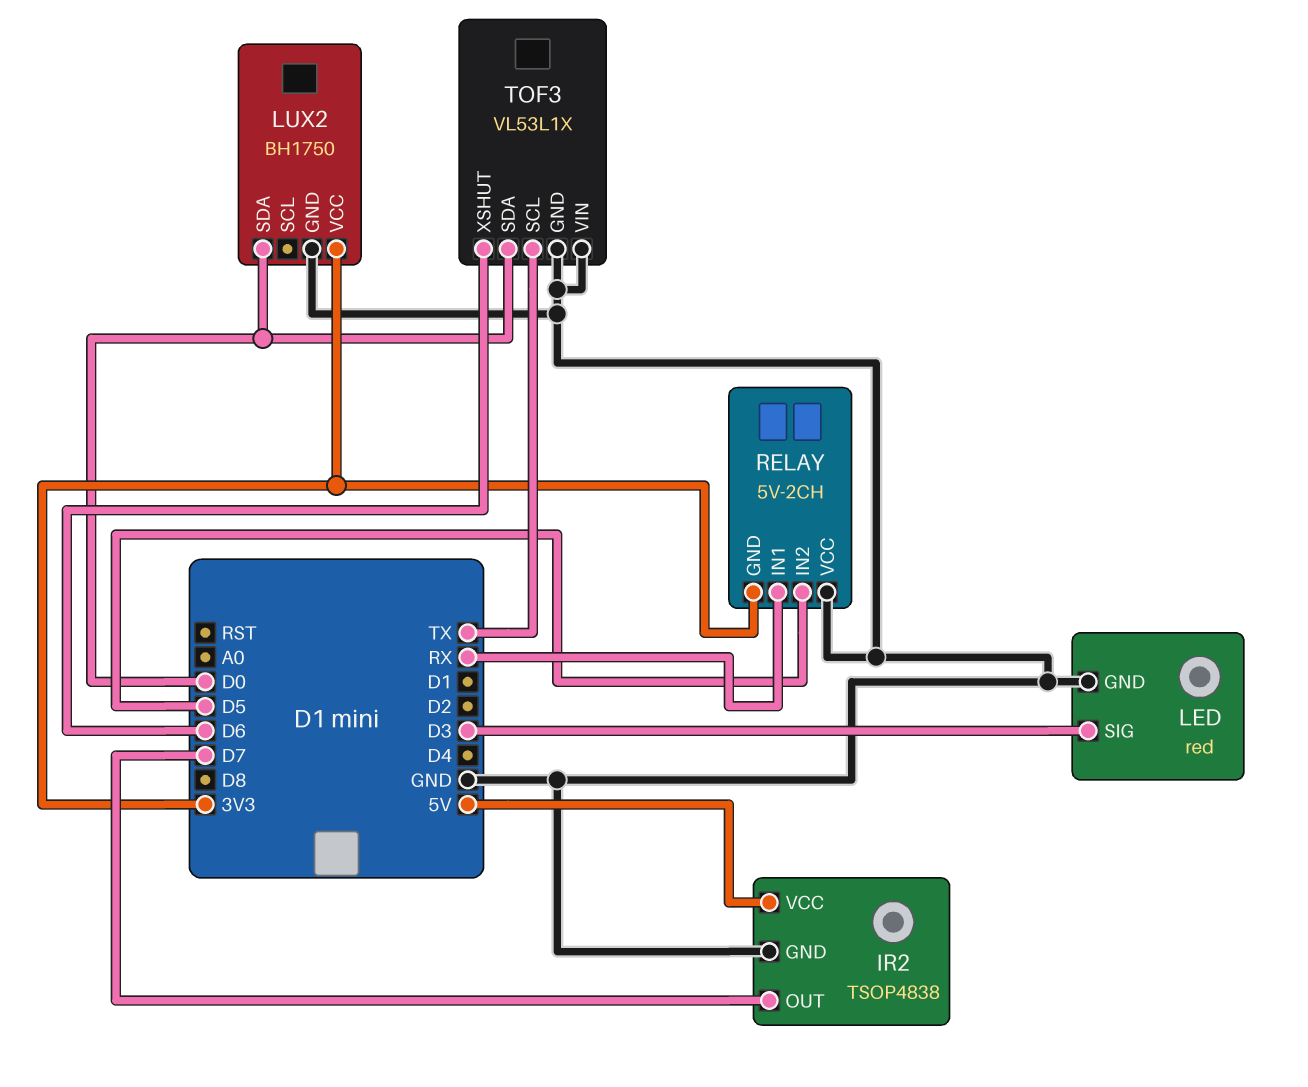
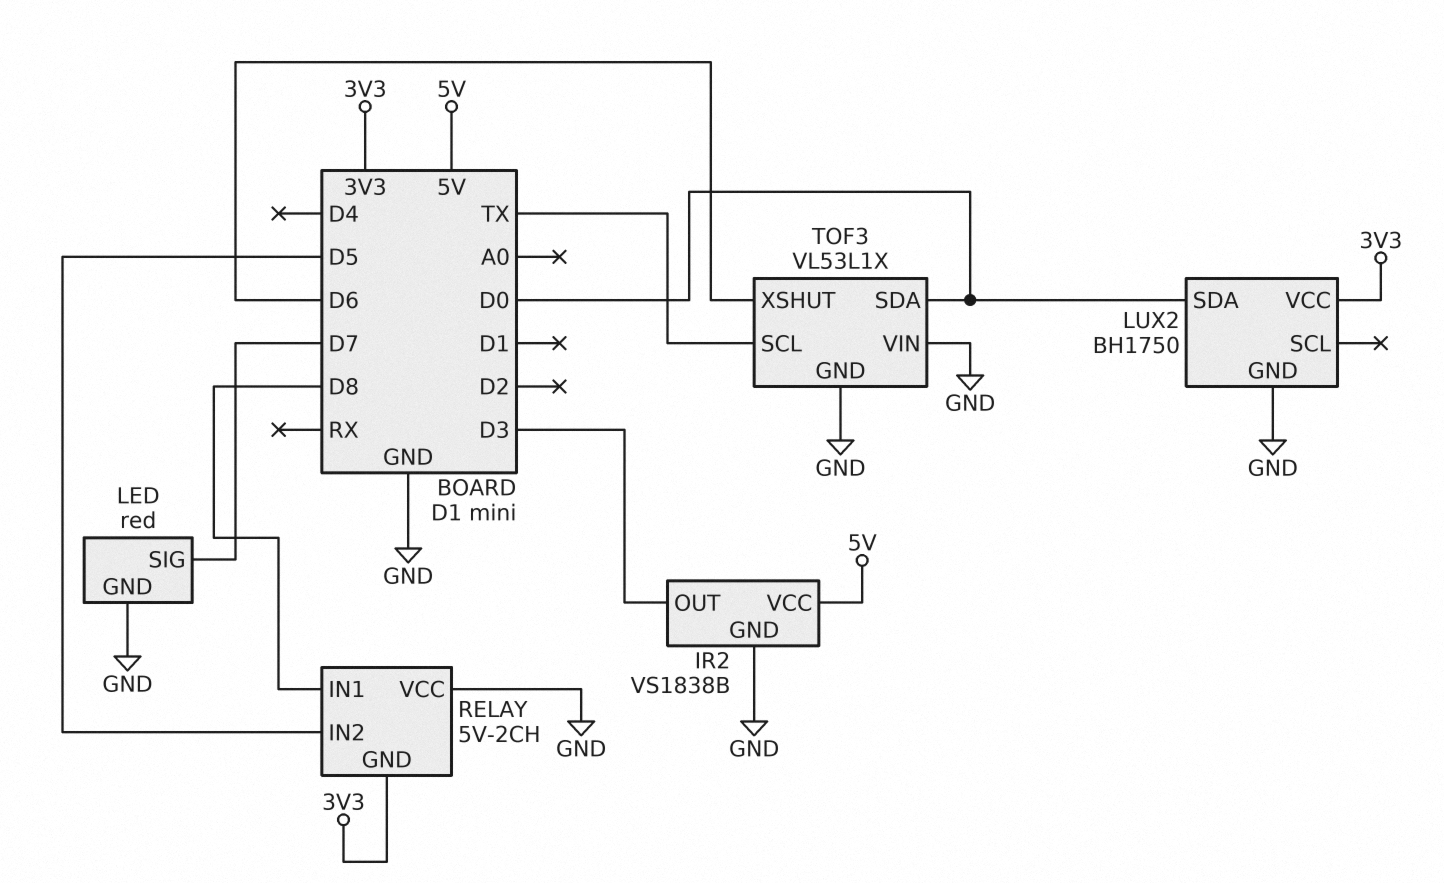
IR2: TSOP4838 -> VS1838B
IR2 pin OUT: D7 -> D3
LED pin SIG: D3 -> D7
RELAY pin IN1: RX -> D8

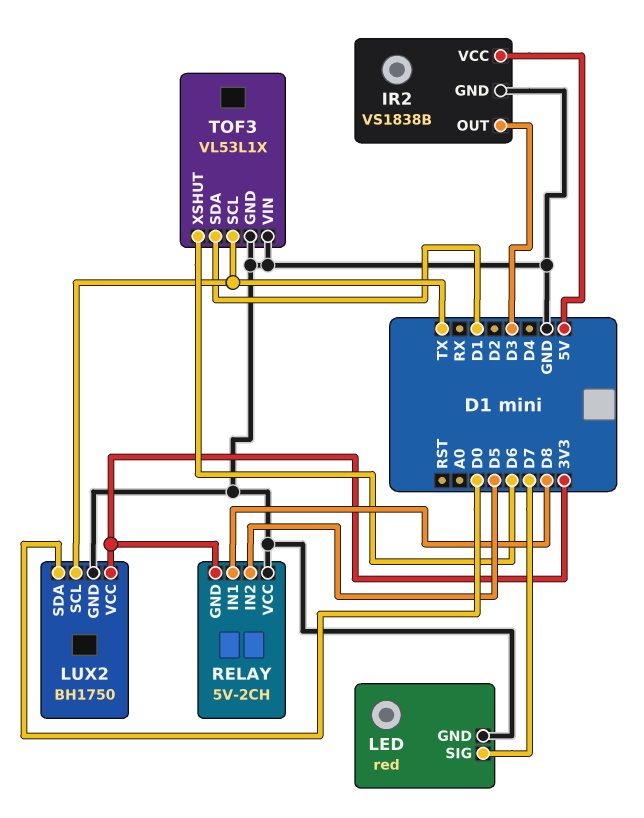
LUX2 pin SCL: none -> TX
TOF3 pin SDA: D0 -> D1

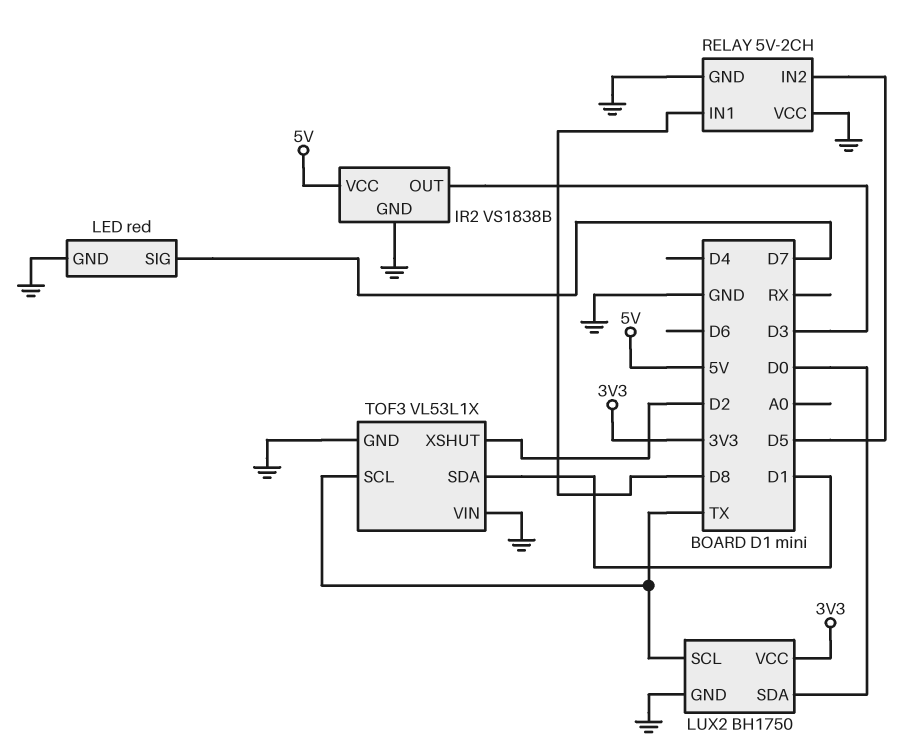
RELAY pin GND: 3V3 -> GND
TOF3 pin XSHUT: D6 -> D2

